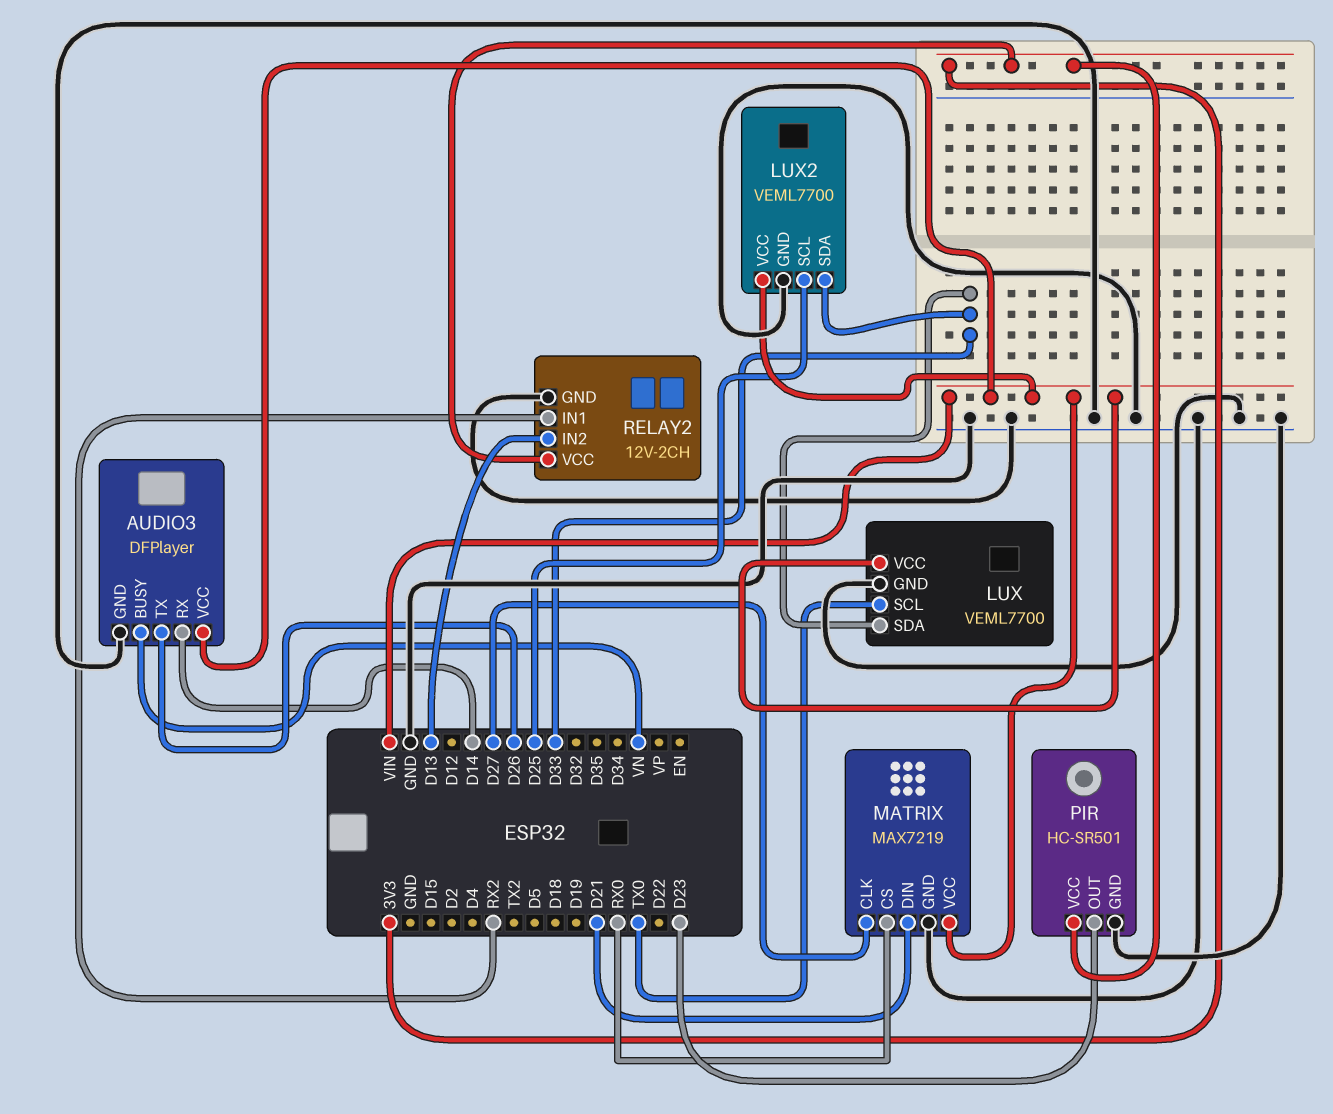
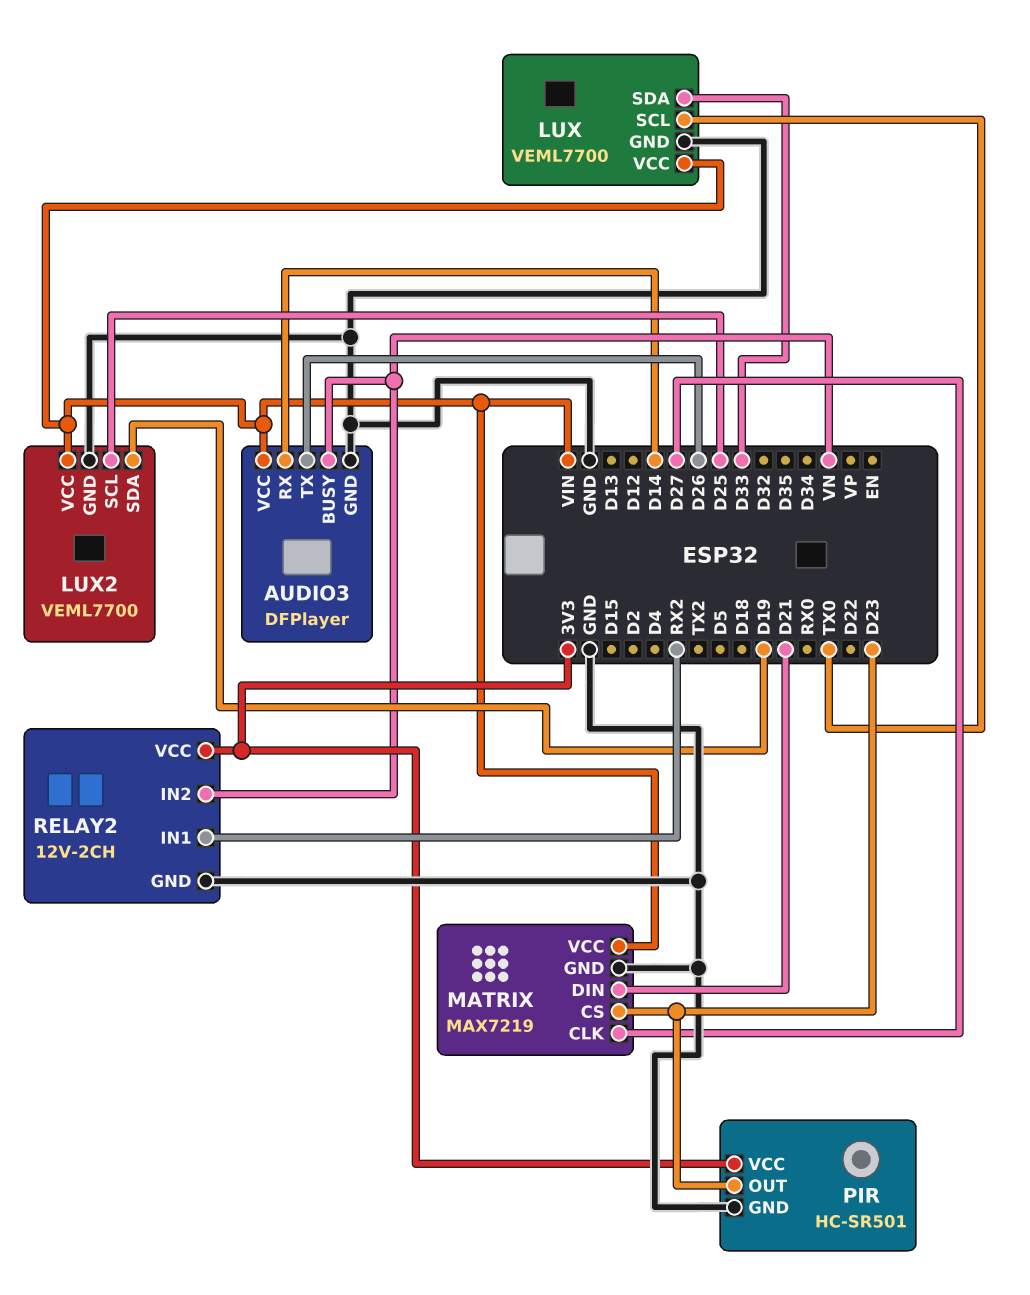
LUX2 pin SDA: D33 -> D19
MATRIX pin CS: RX0 -> D23
RELAY2 pin IN2: D13 -> VN

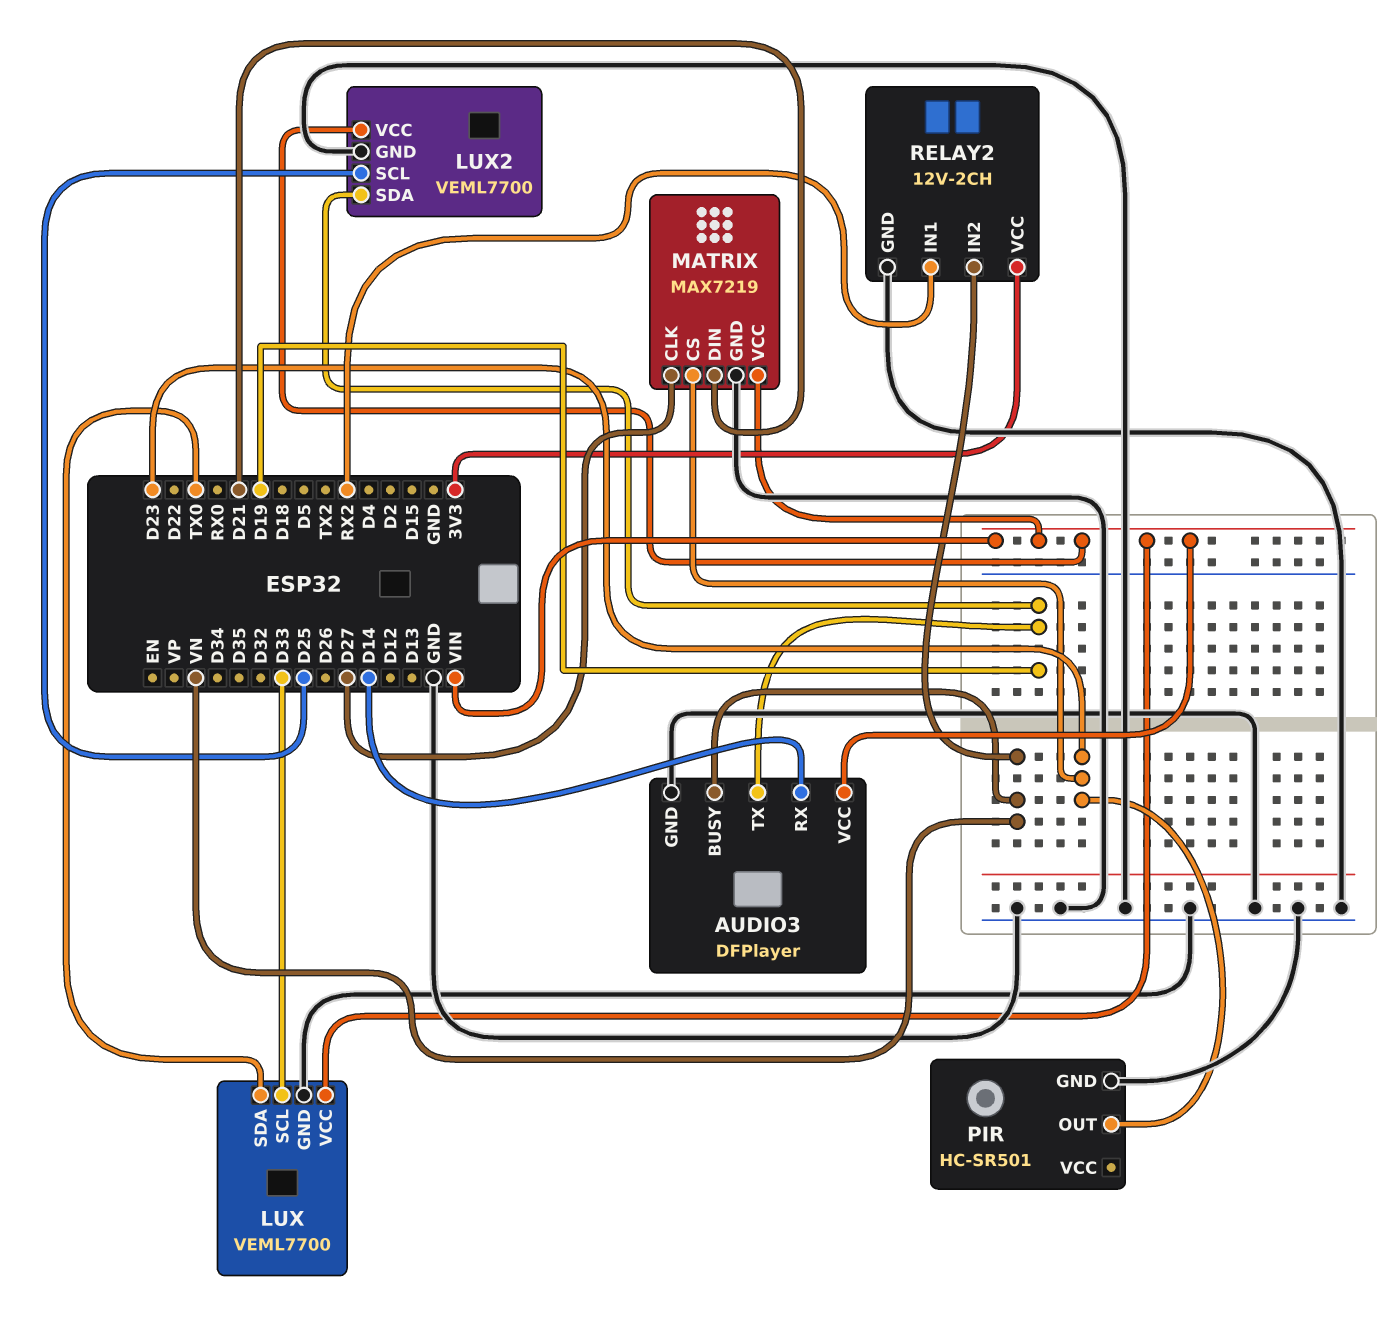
AUDIO3 pin TX: D26 -> D19
LUX pin SCL: TX0 -> D33
LUX pin SDA: D33 -> TX0
PIR pin VCC: 3V3 -> none

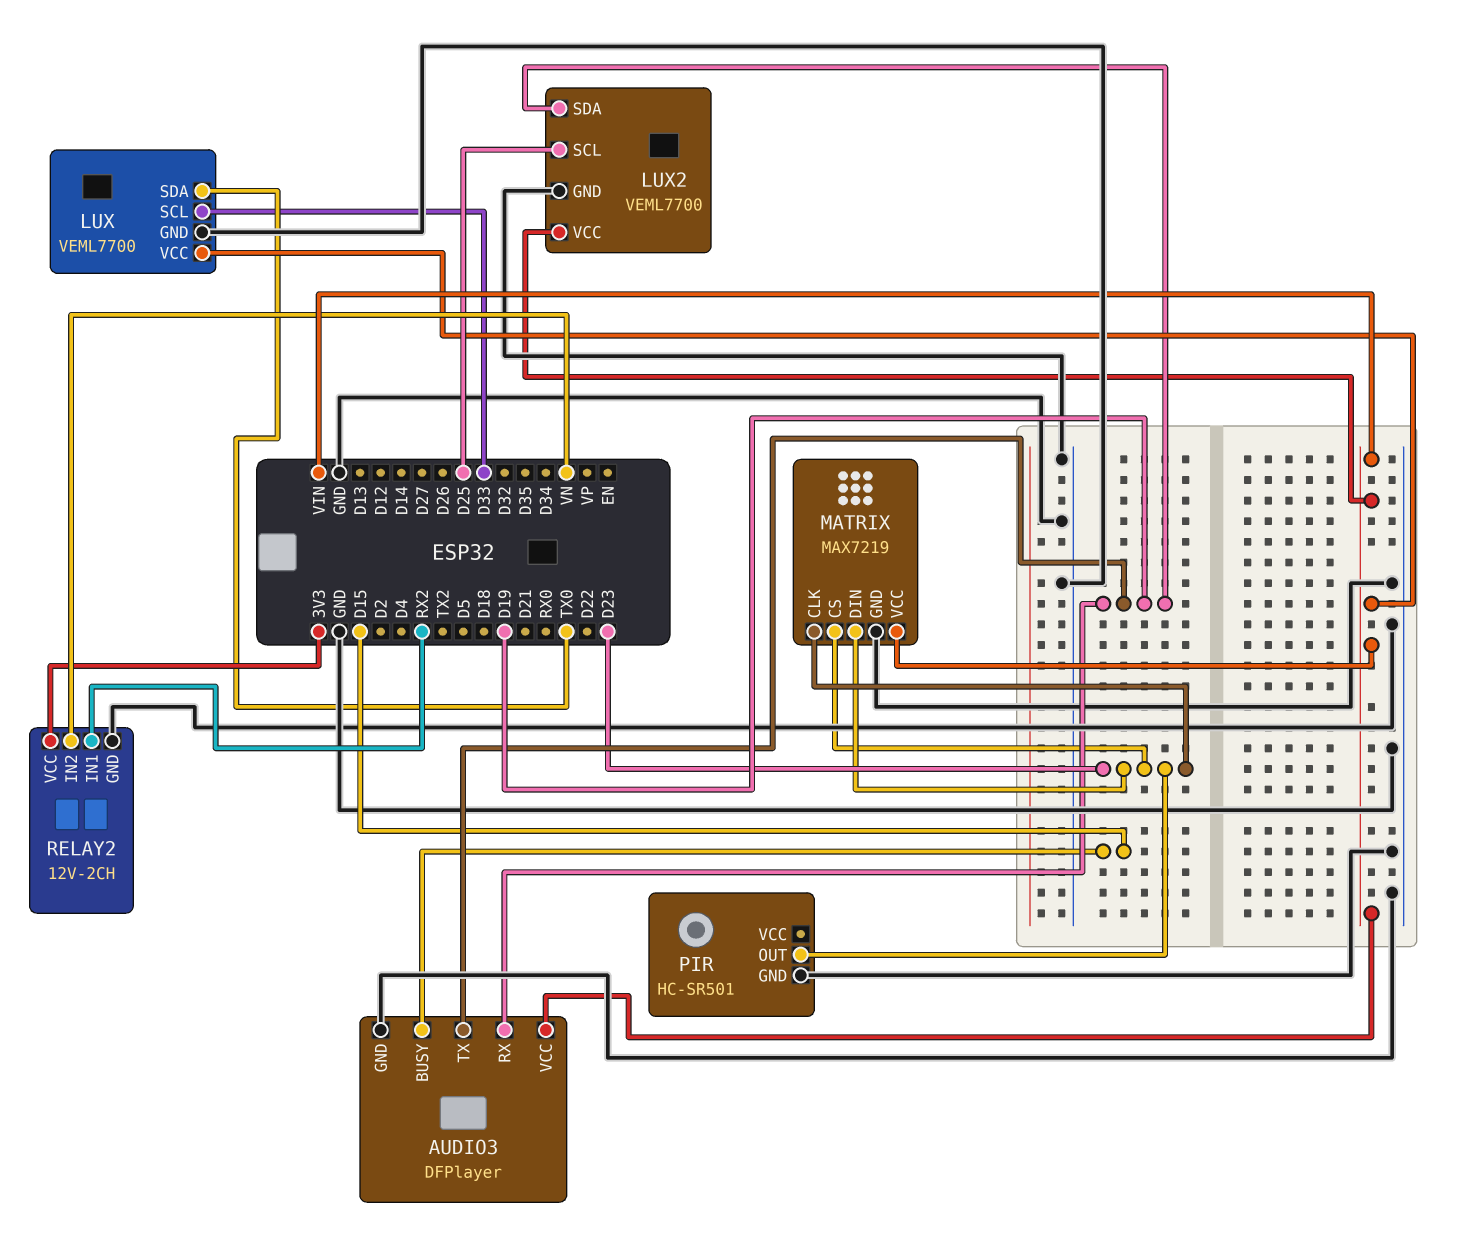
AUDIO3 pin BUSY: VN -> D15
AUDIO3 pin RX: D14 -> D19
MATRIX pin CLK: D27 -> D23
MATRIX pin DIN: D21 -> D23

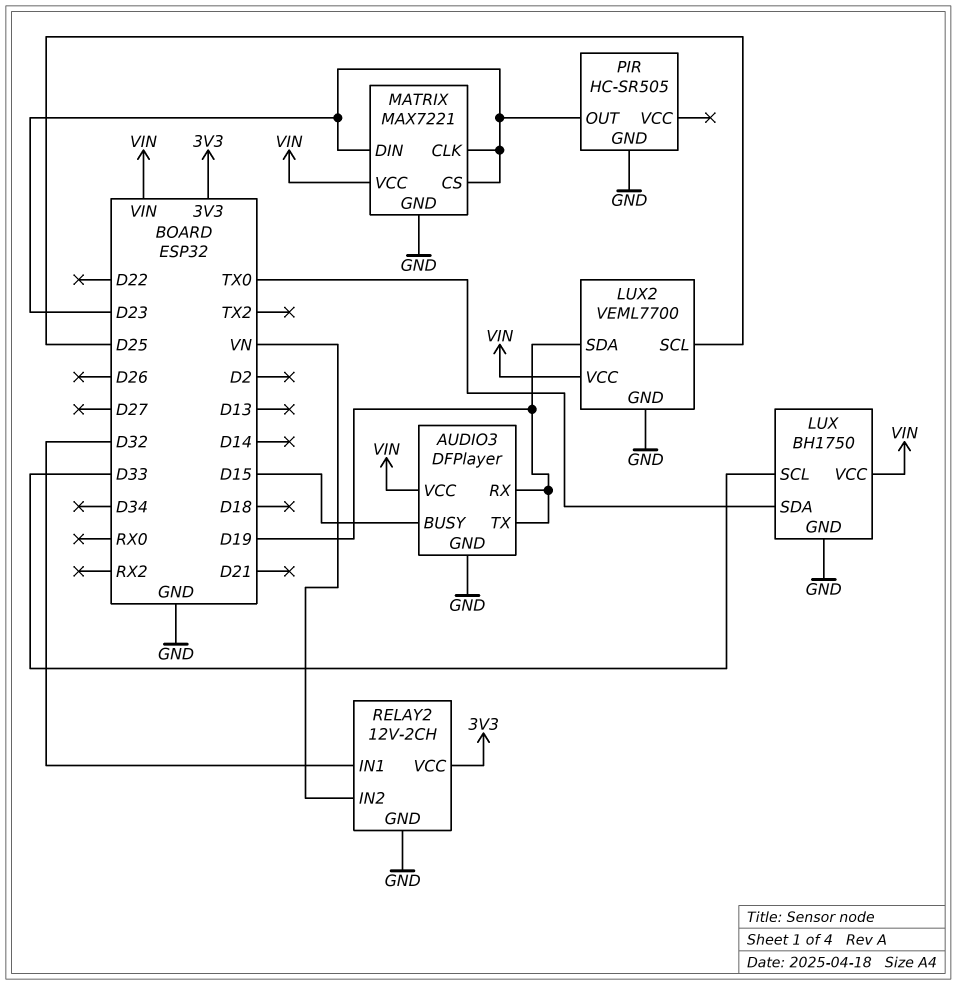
LUX: VEML7700 -> BH1750
MATRIX: MAX7219 -> MAX7221
PIR: HC-SR501 -> HC-SR505
RELAY2 pin IN1: RX2 -> D32

